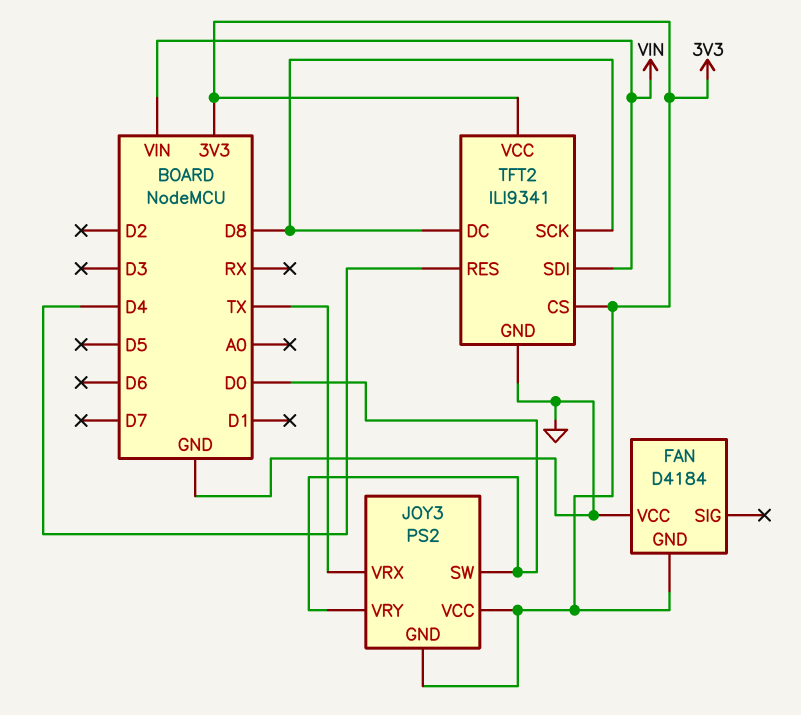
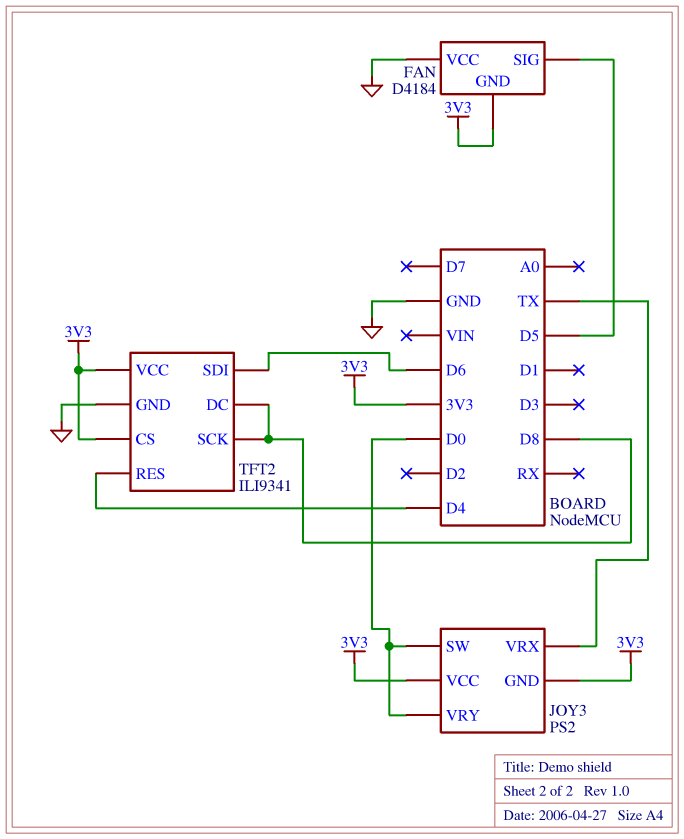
FAN pin SIG: none -> D5
TFT2 pin SDI: VIN -> D6

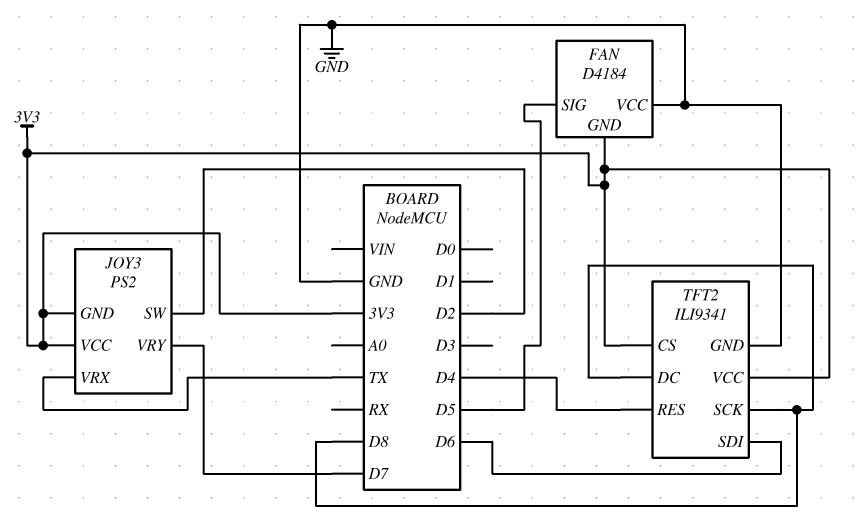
JOY3 pin SW: D0 -> D2
JOY3 pin VRY: D0 -> D7

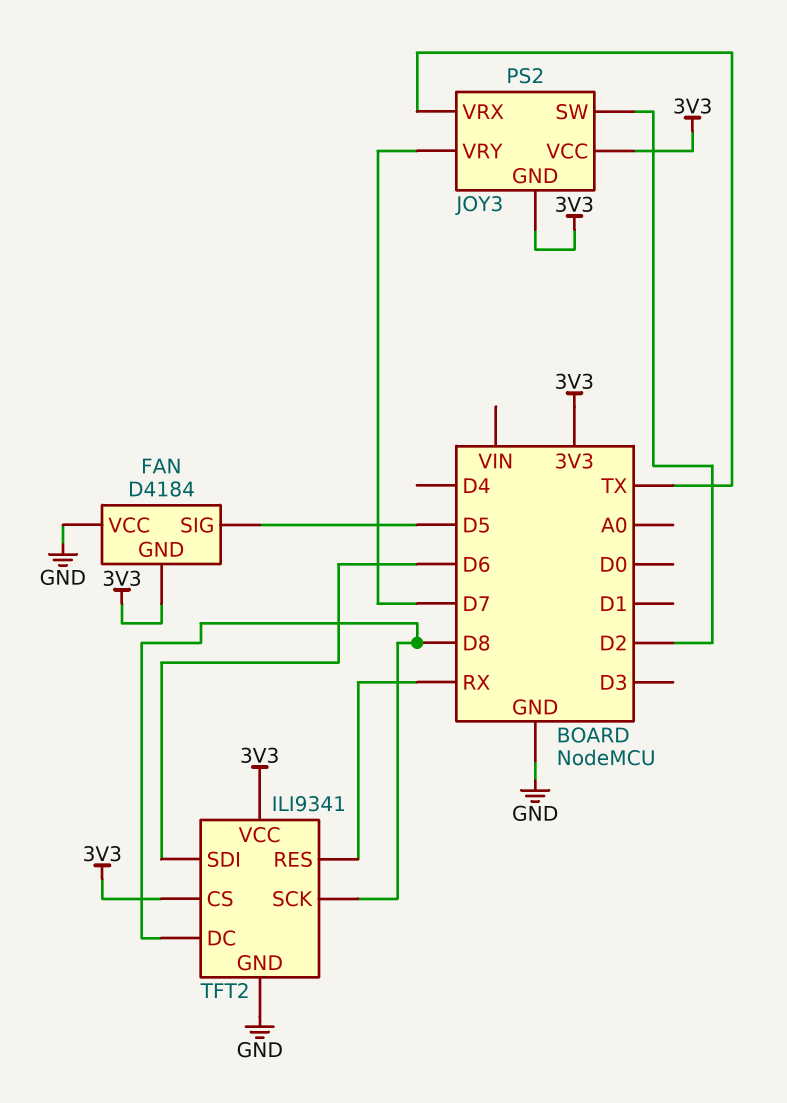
TFT2 pin RES: D4 -> RX

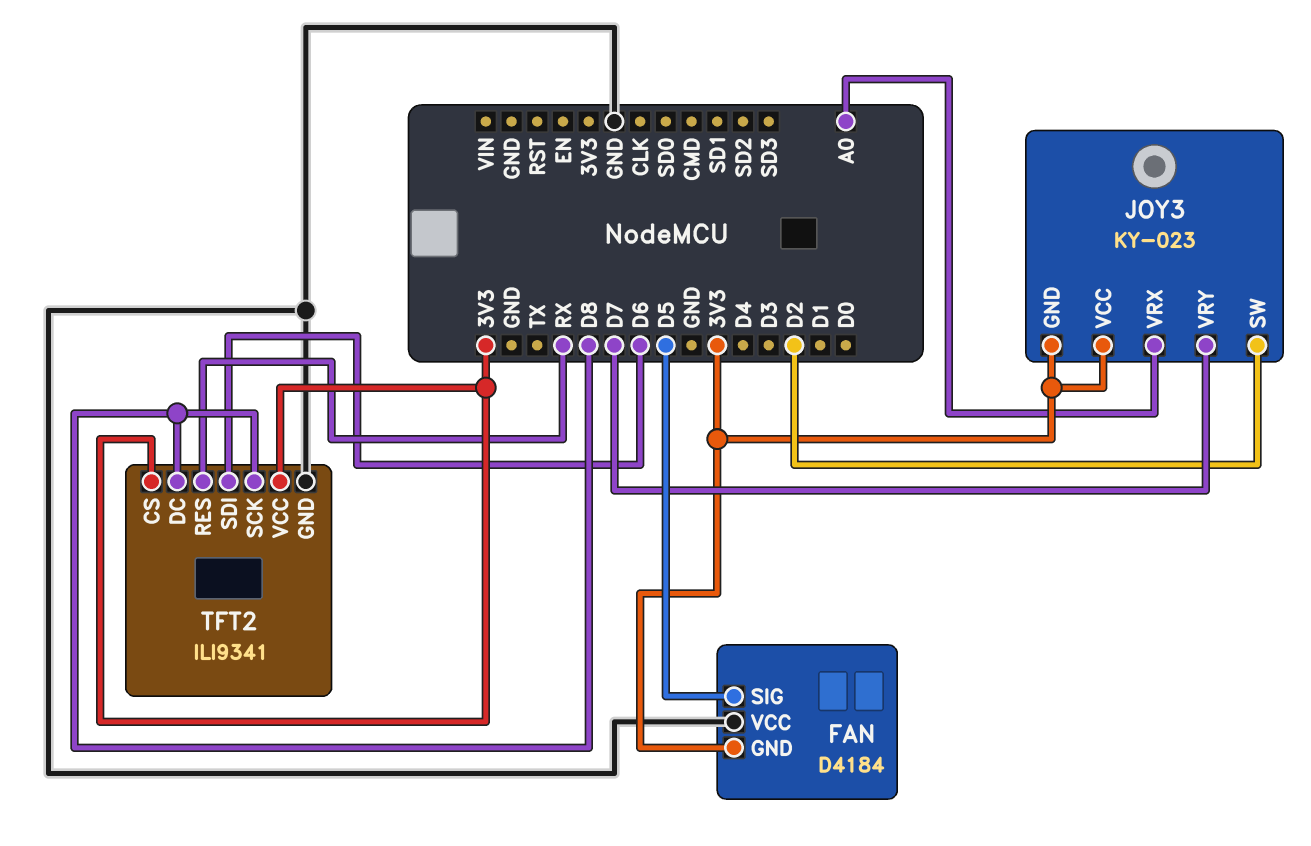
JOY3: PS2 -> KY-023
JOY3 pin VRX: TX -> A0

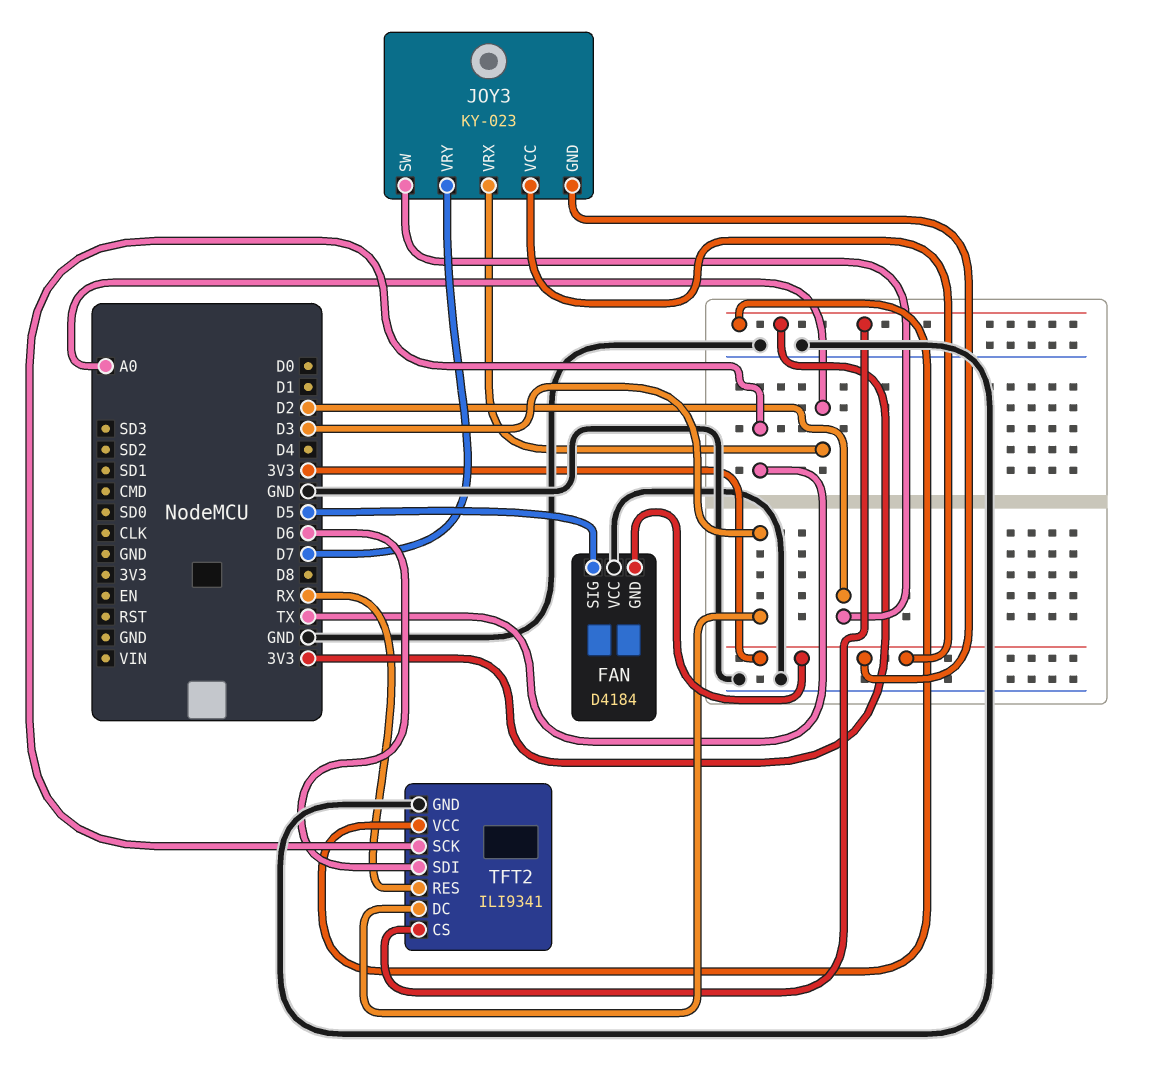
TFT2 pin DC: D8 -> D3
TFT2 pin SCK: D8 -> TX

